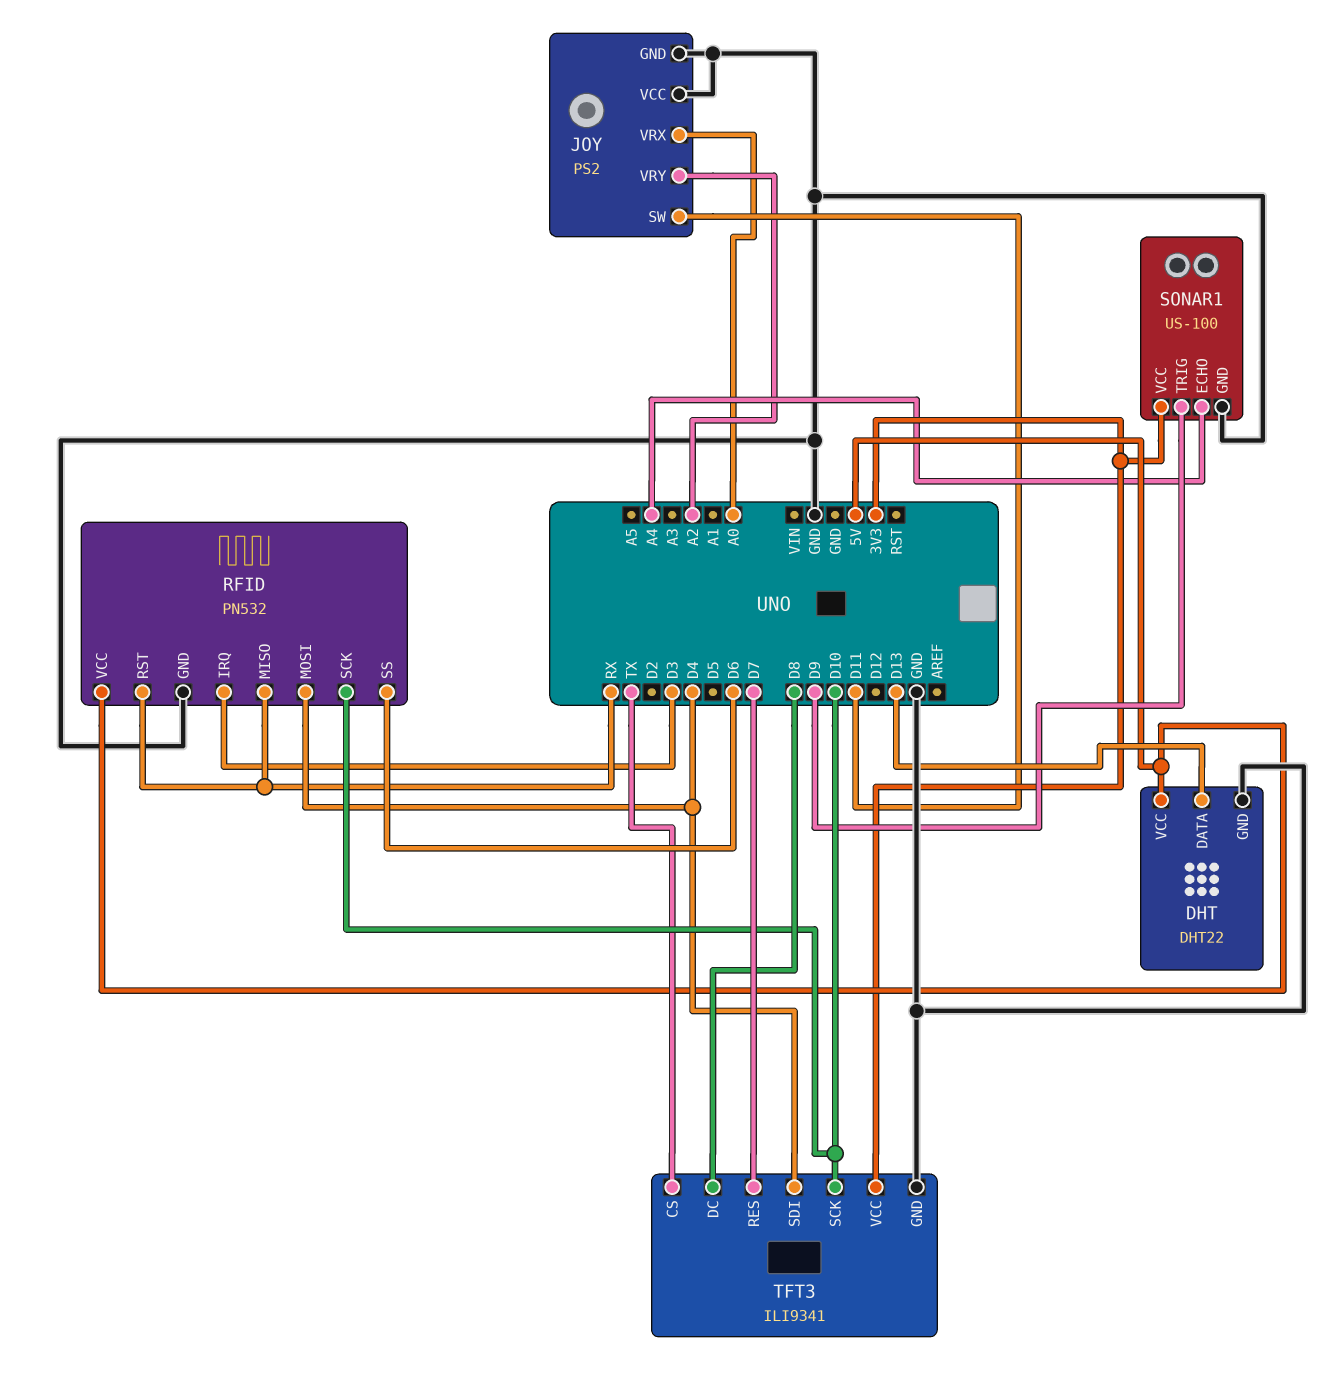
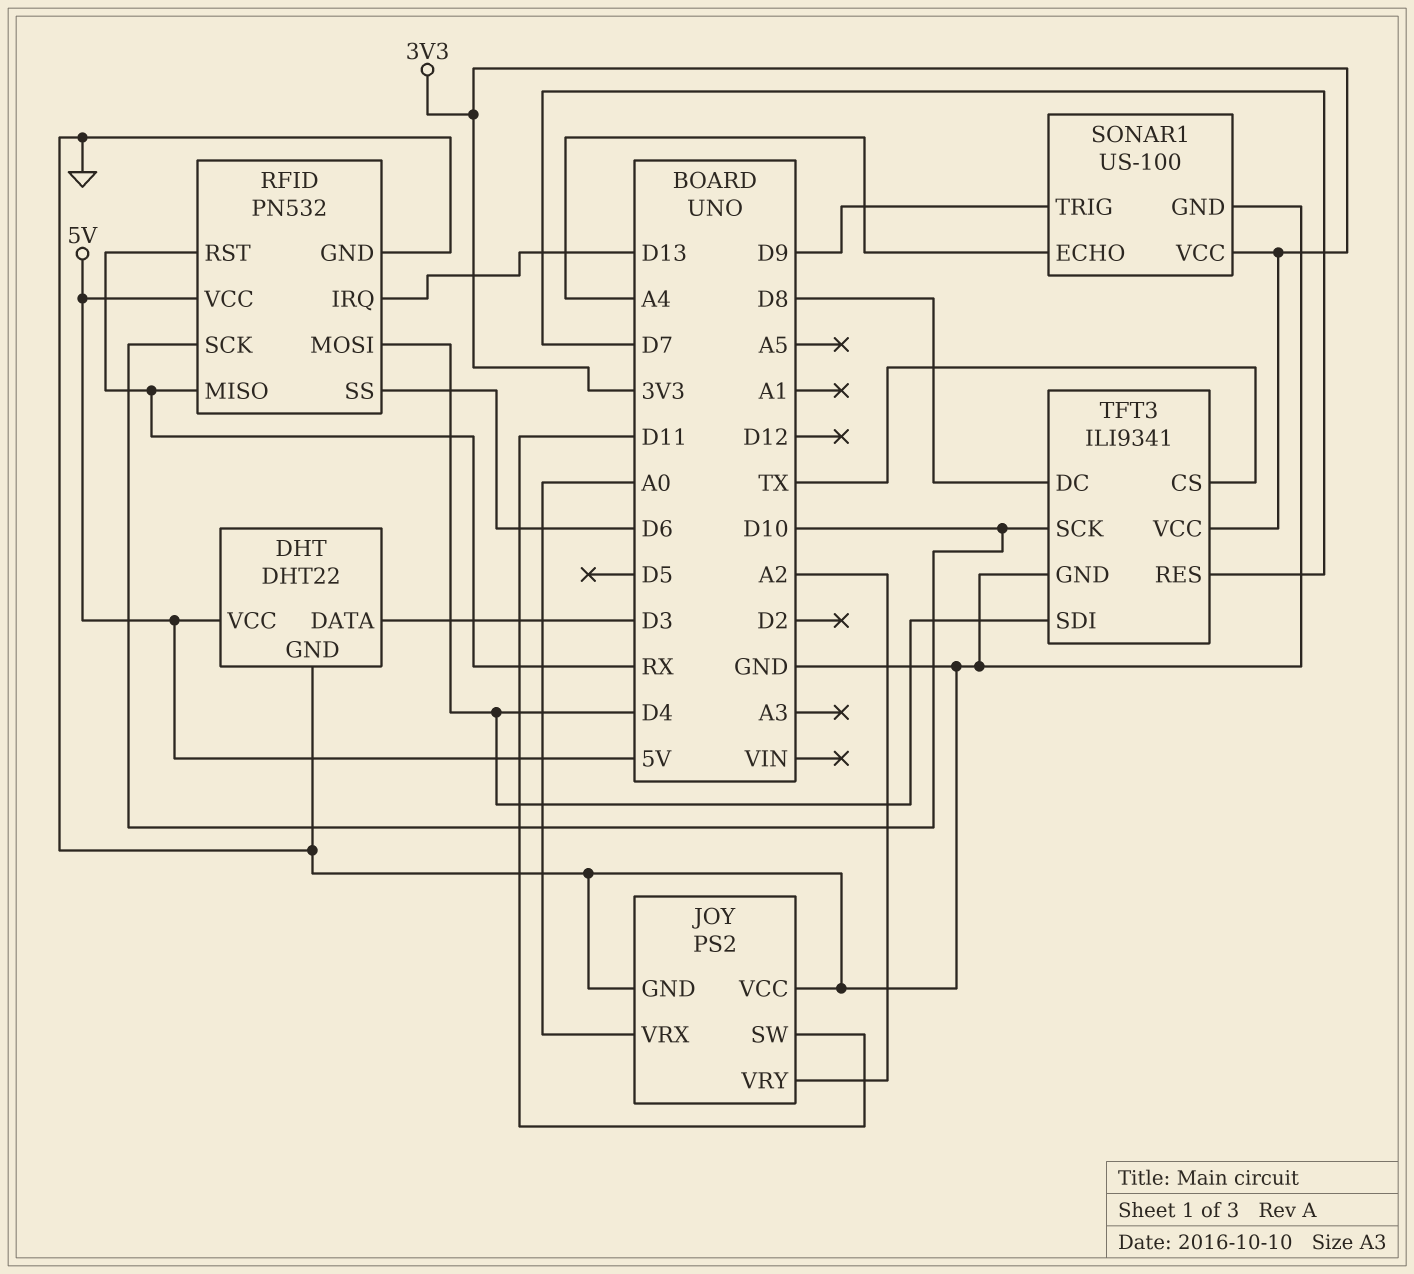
DHT pin DATA: D13 -> D3
RFID pin IRQ: D3 -> D13

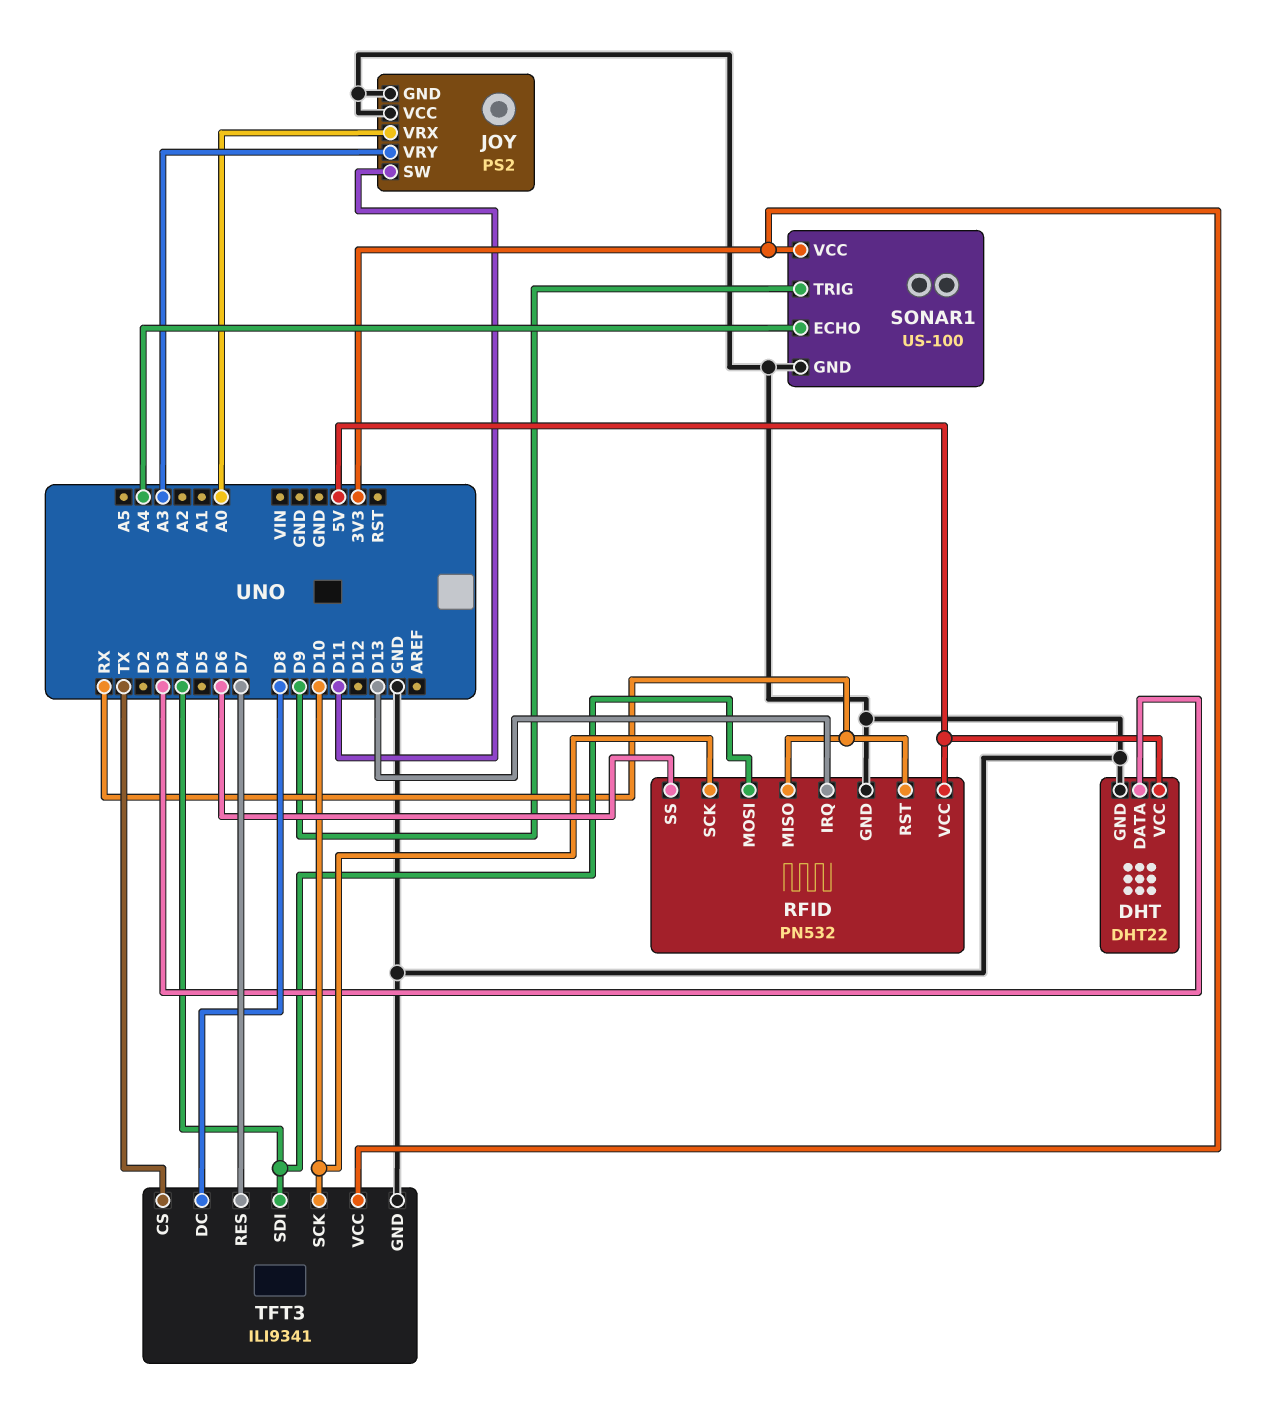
JOY pin VRY: A2 -> A3

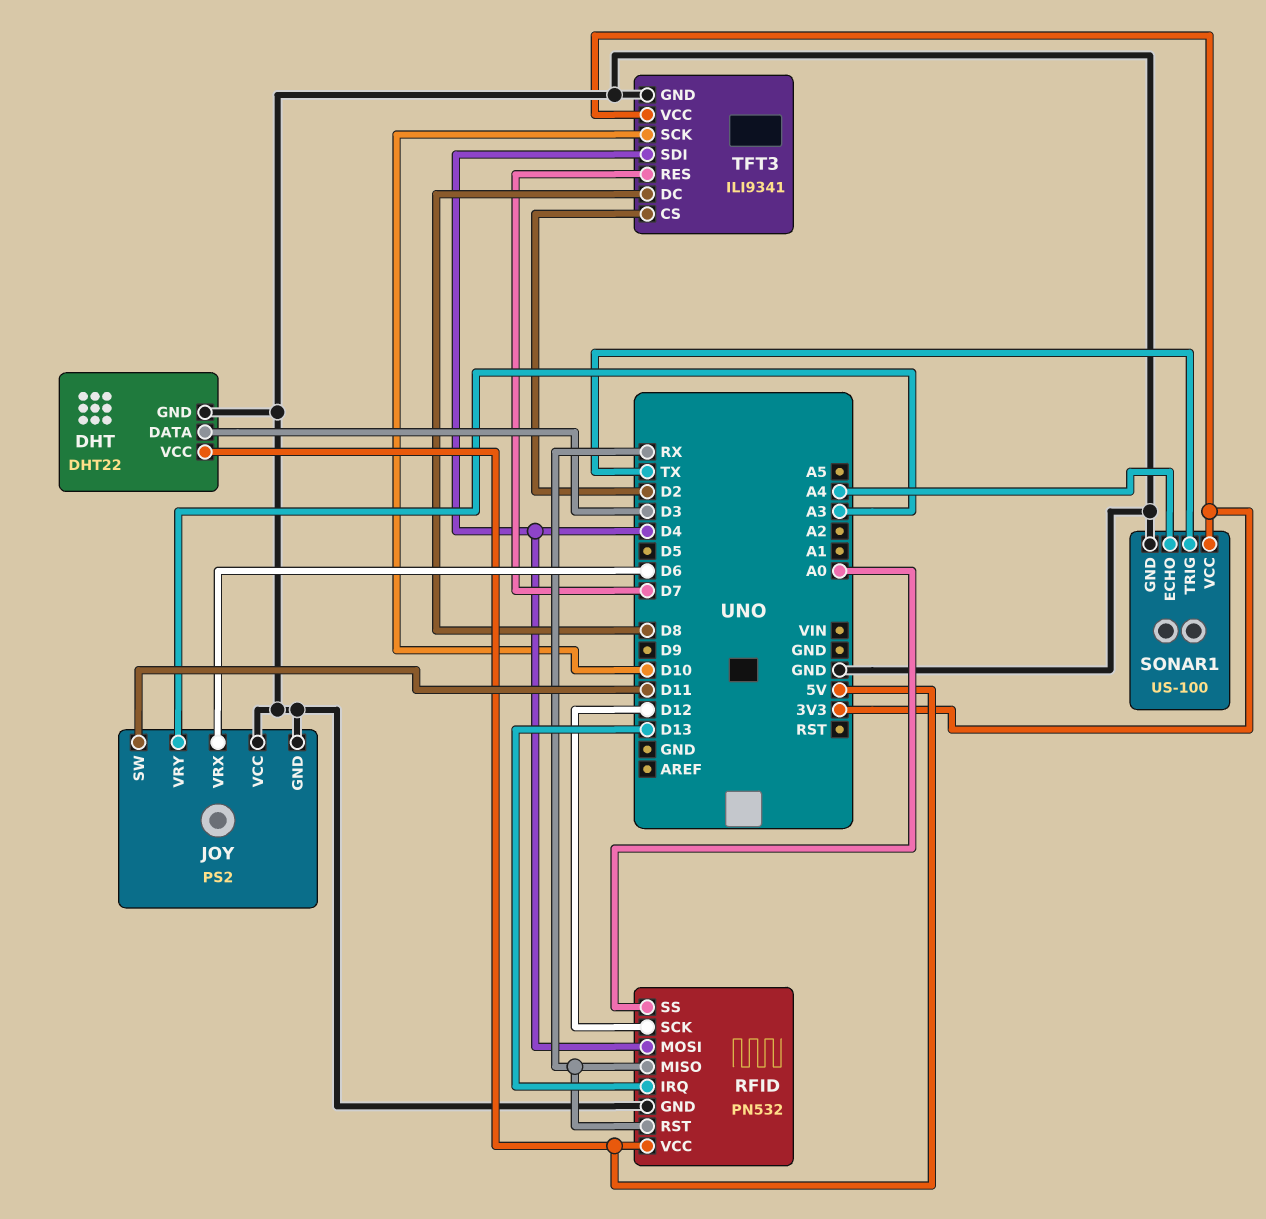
JOY pin VRX: A0 -> D6
RFID pin SCK: D10 -> D12
RFID pin SS: D6 -> A0
SONAR1 pin TRIG: D9 -> TX
TFT3 pin CS: TX -> D2

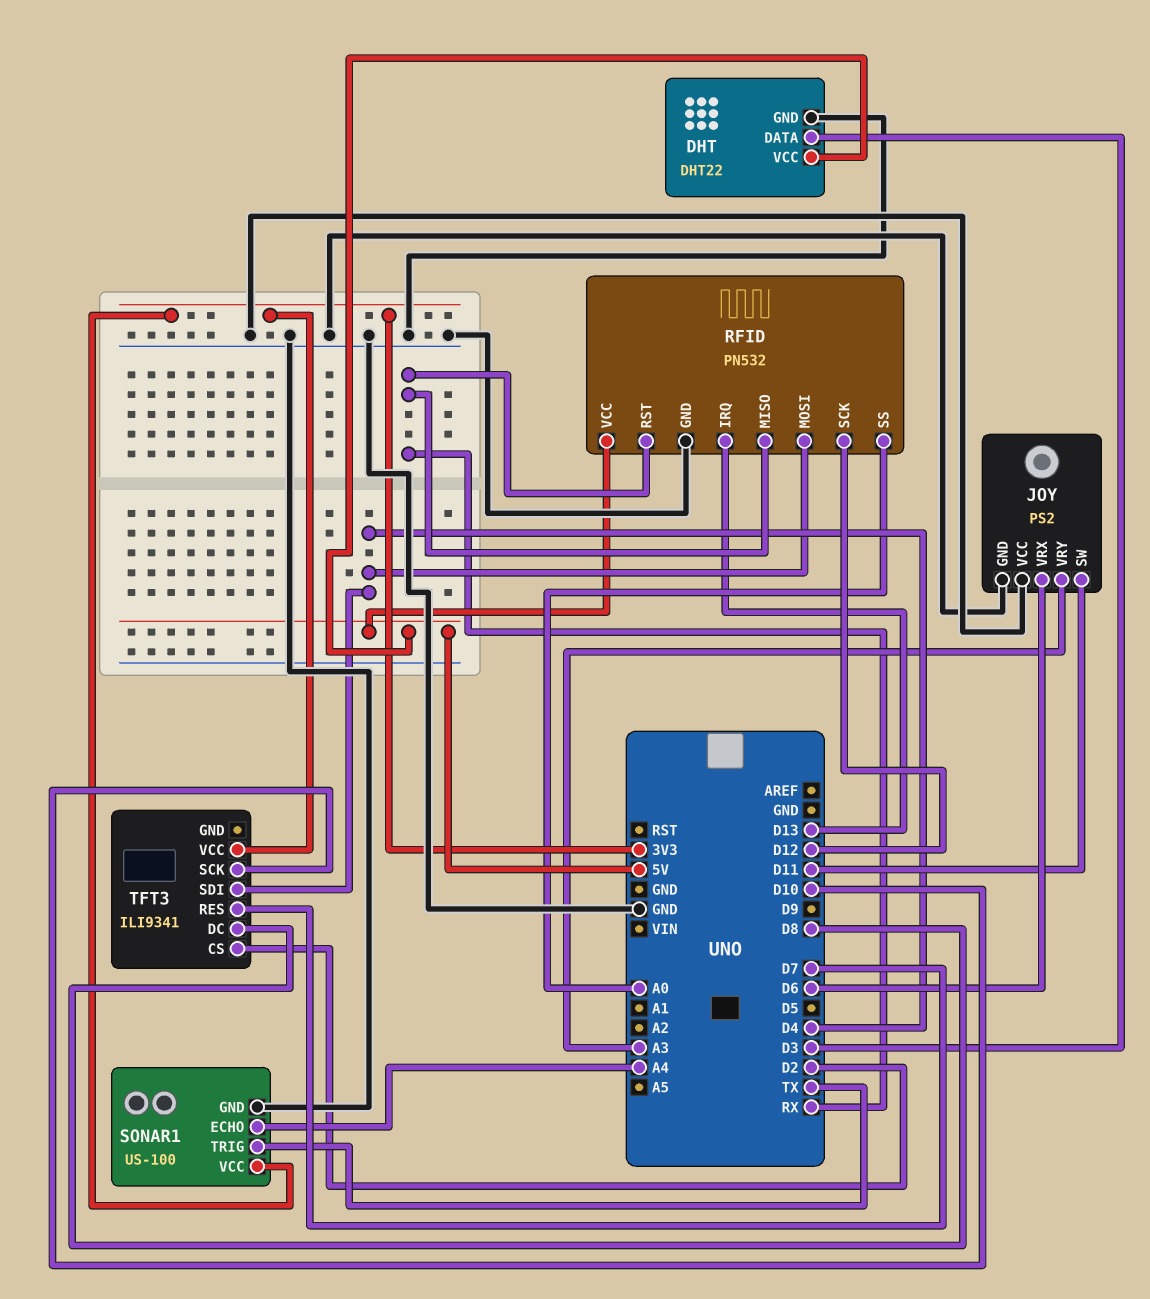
TFT3 pin GND: GND -> none

